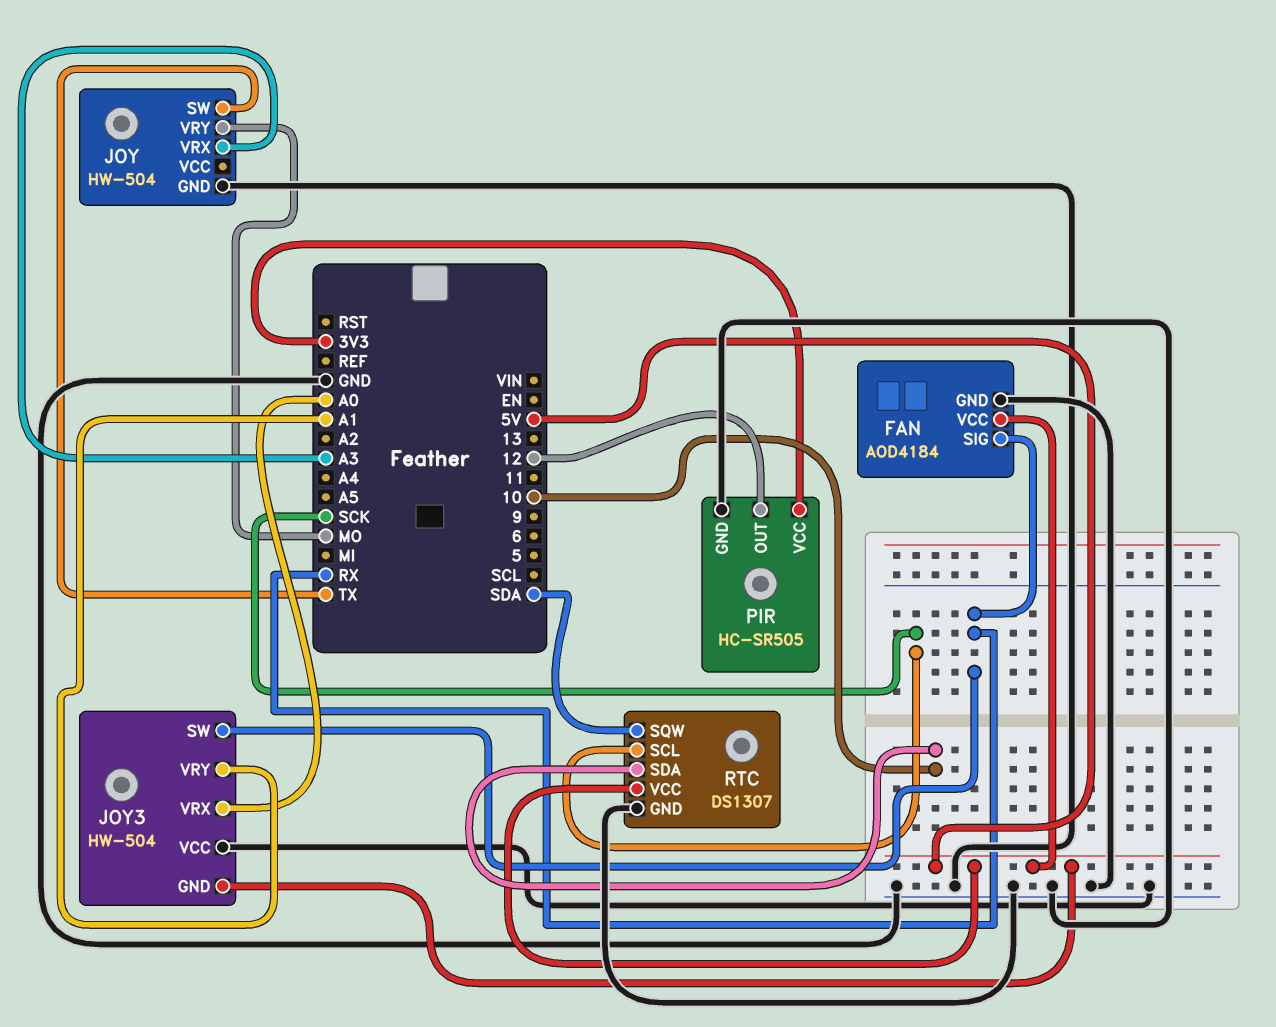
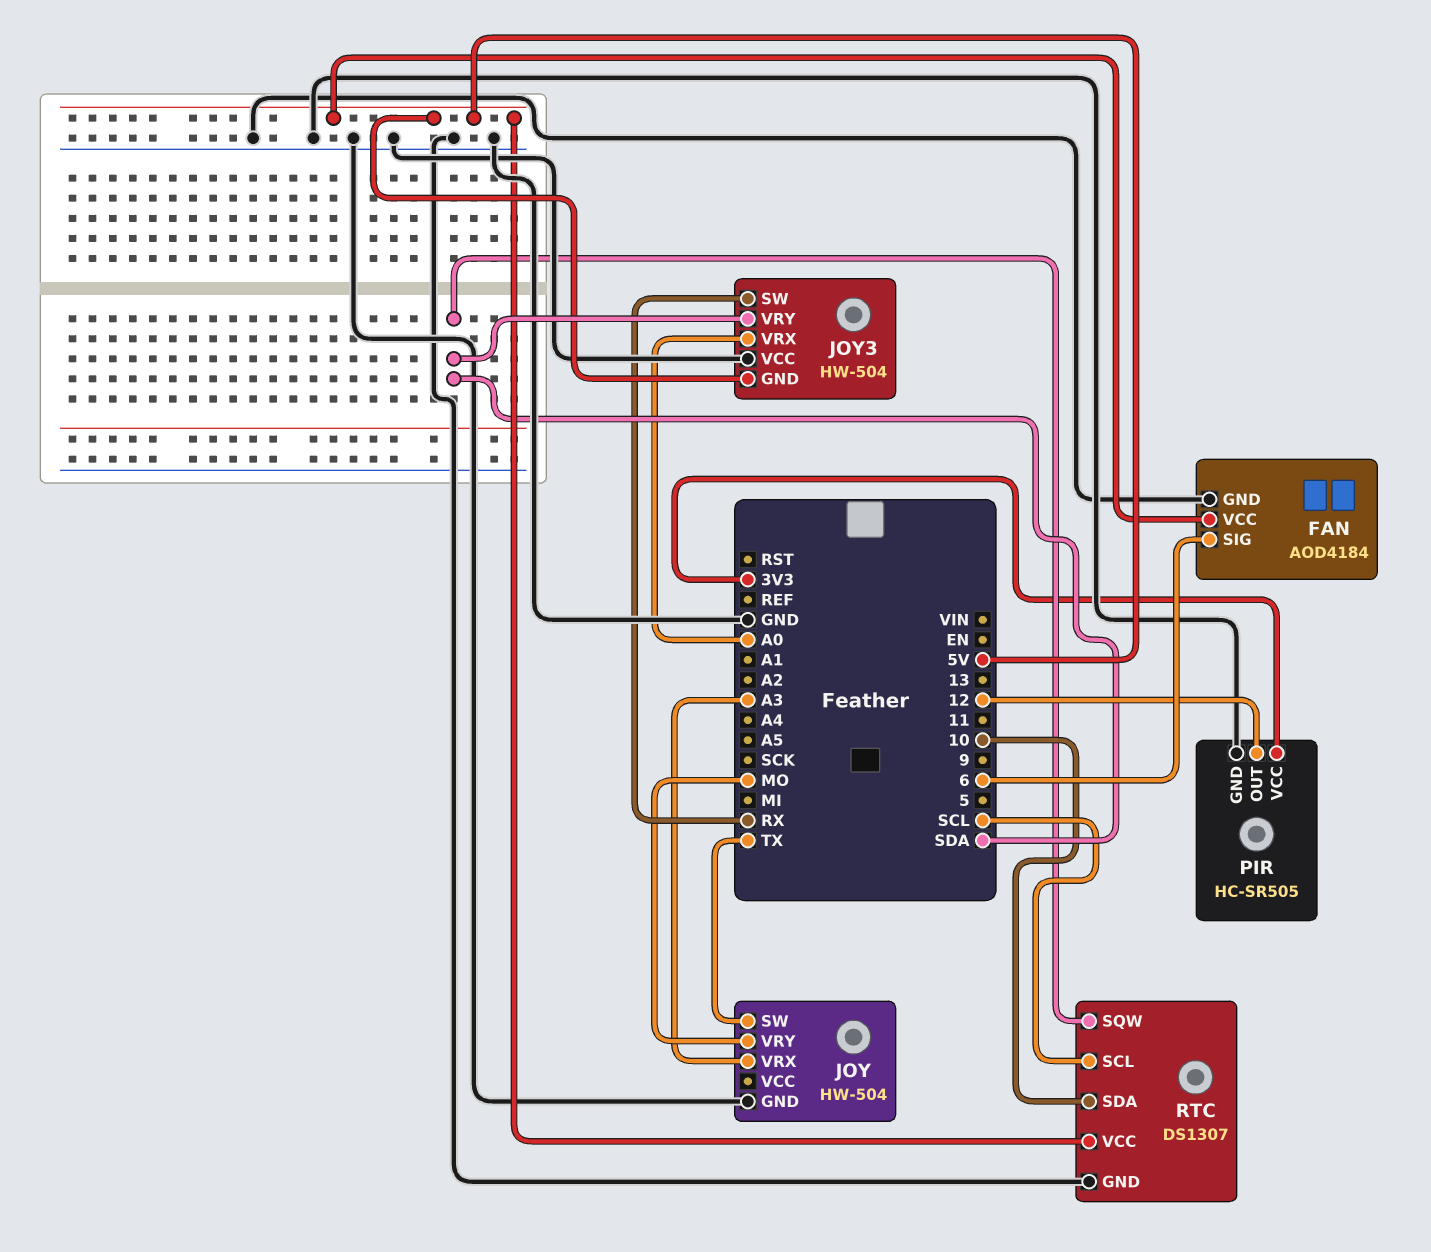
FAN pin SIG: RX -> 6
JOY3 pin VRY: A1 -> SDA
RTC pin SCL: SCK -> SCL

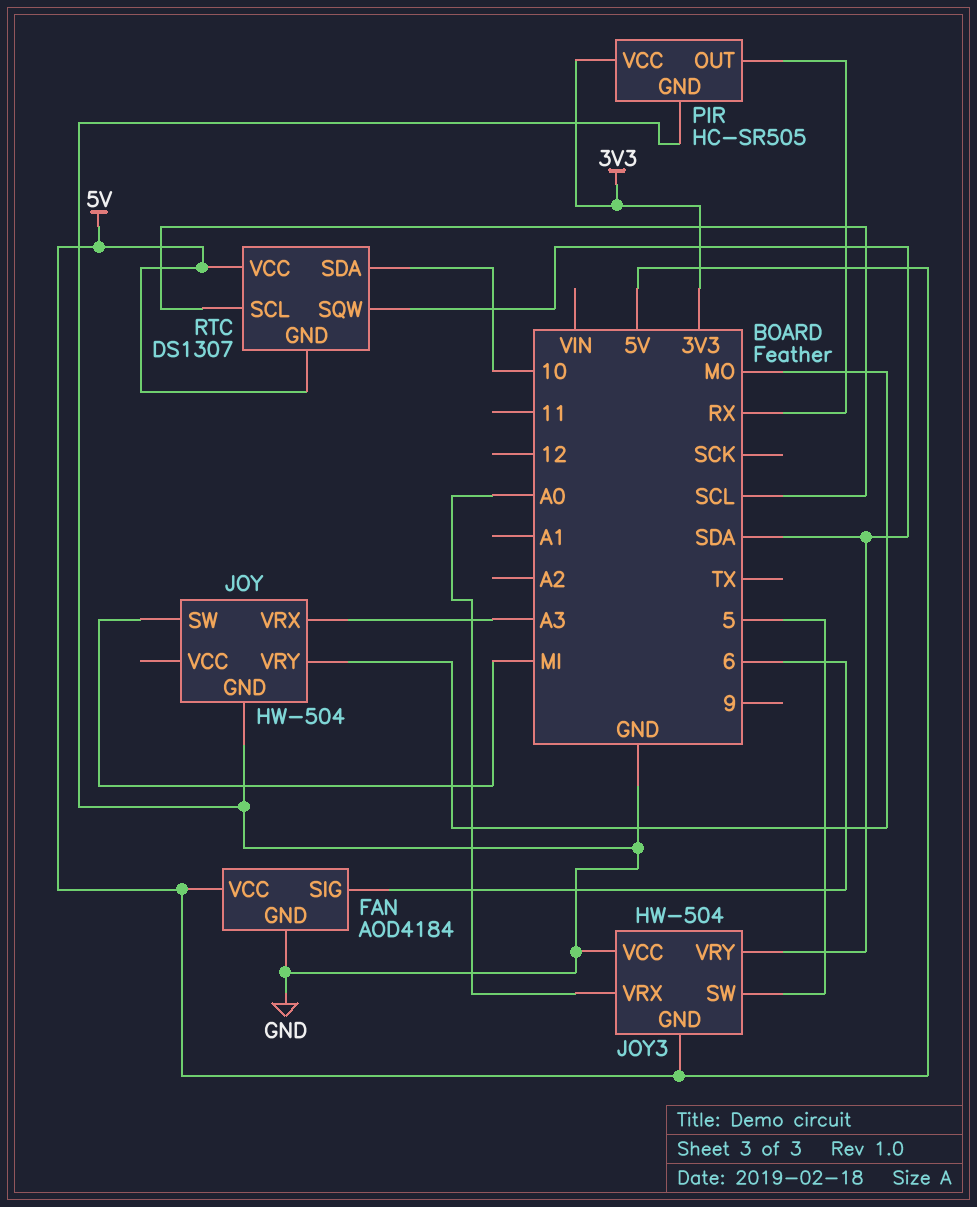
JOY pin SW: TX -> MI
JOY3 pin SW: RX -> 5
PIR pin OUT: 12 -> RX
RTC pin GND: GND -> 5V

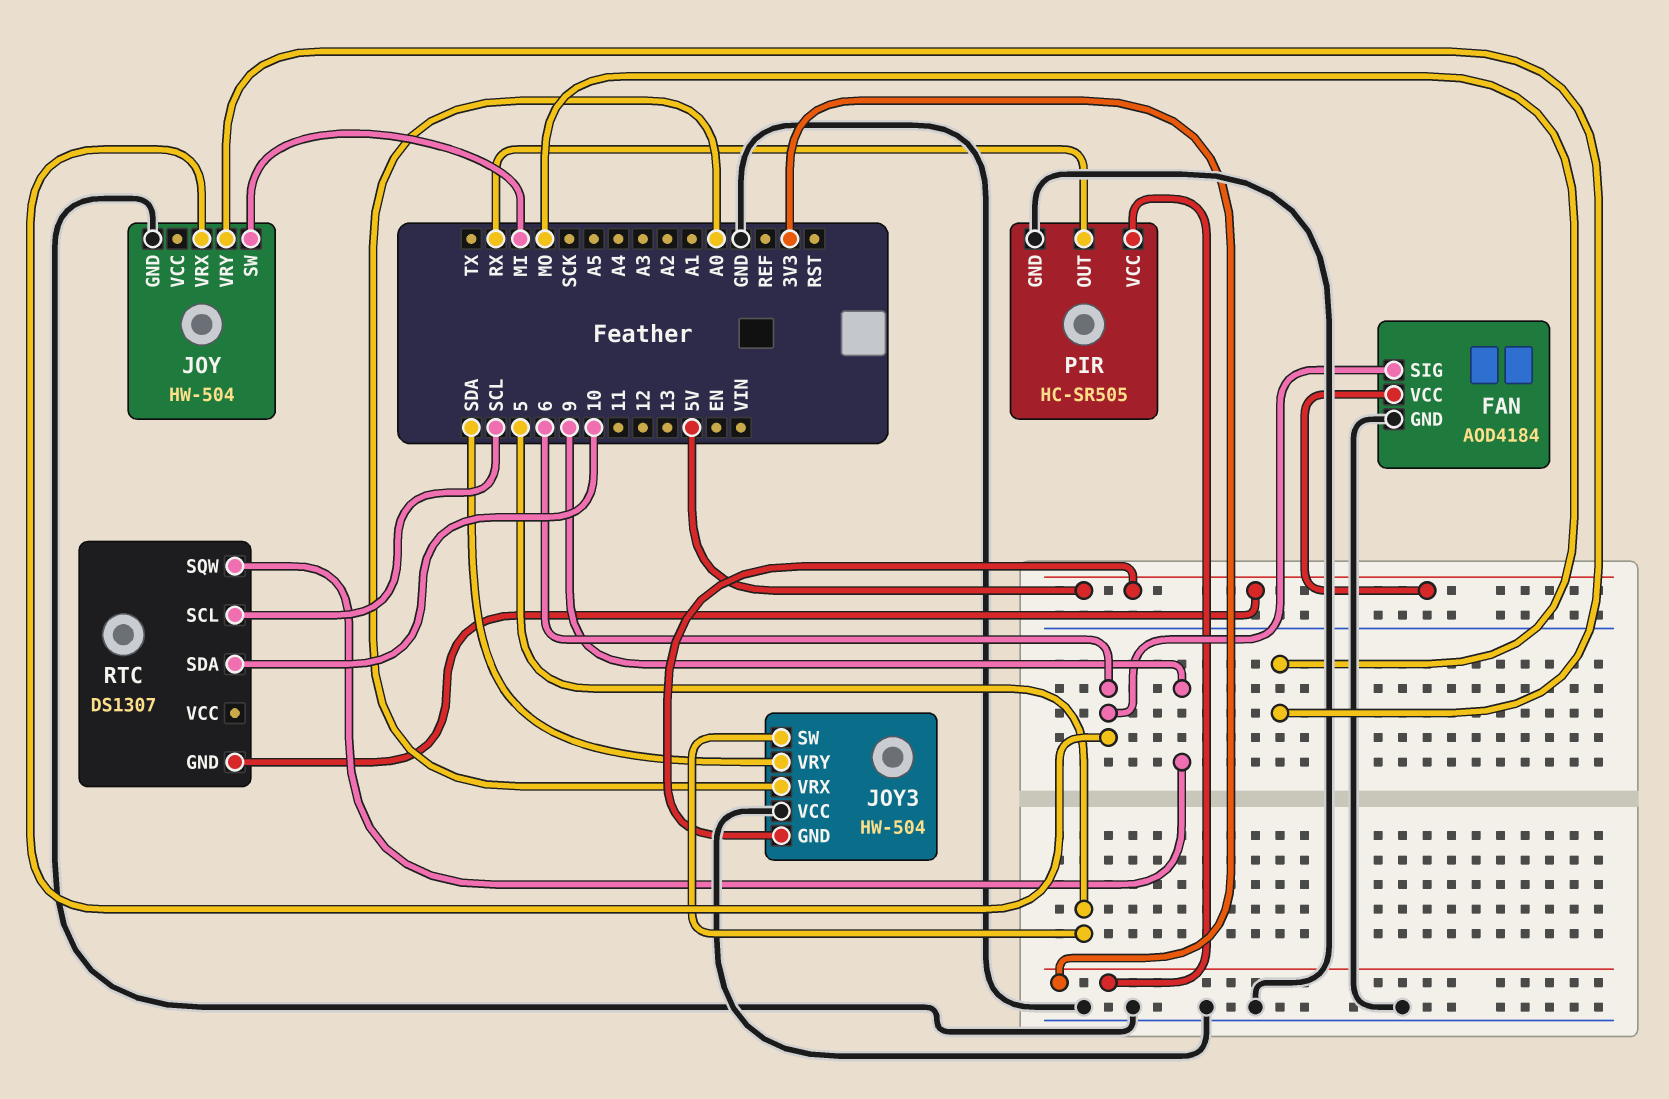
JOY pin VRX: A3 -> 6
RTC pin SQW: SDA -> 9
RTC pin VCC: 5V -> none

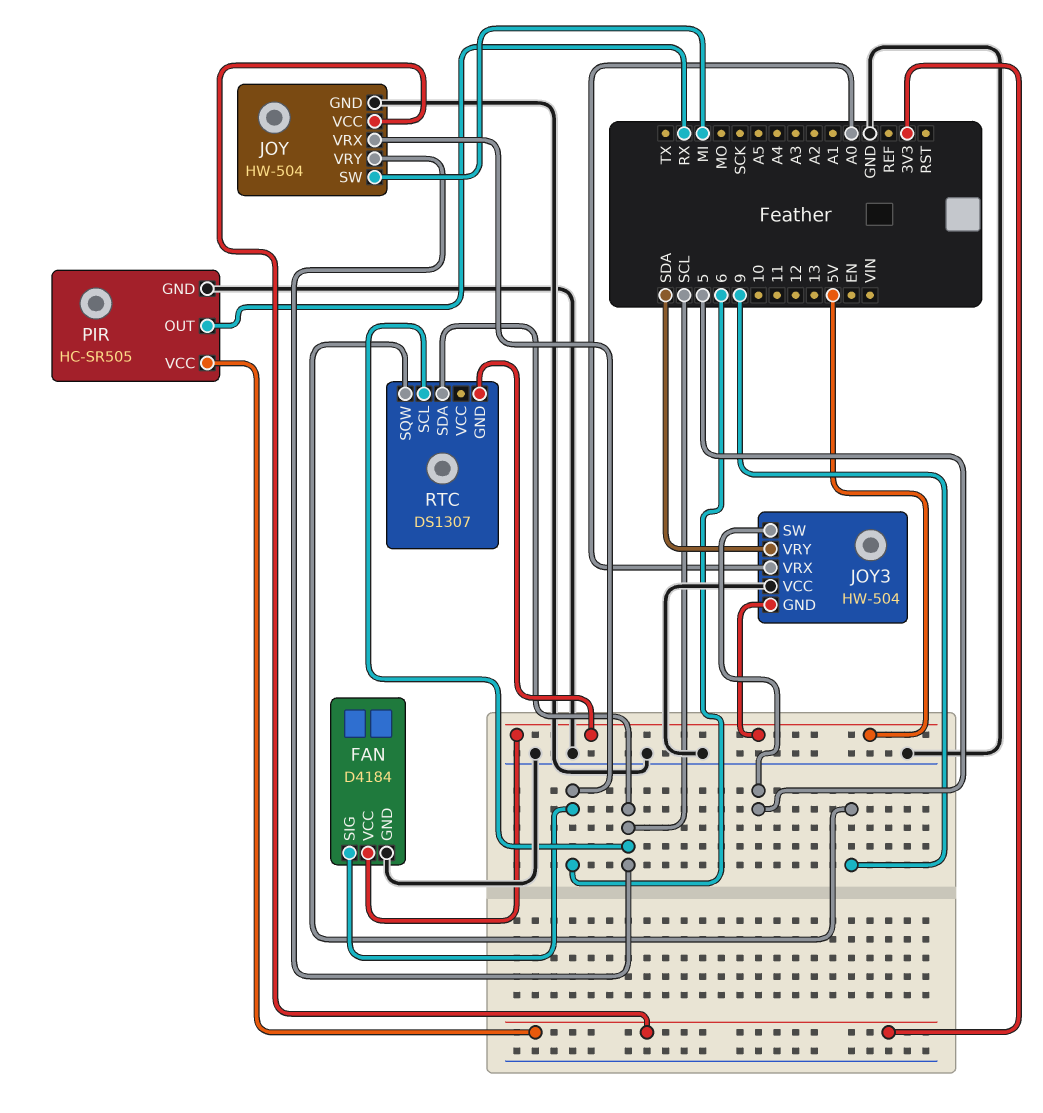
FAN: AOD4184 -> D4184
JOY pin VCC: none -> 3V3
JOY pin VRY: MO -> SCL
RTC pin SDA: 10 -> SCL

